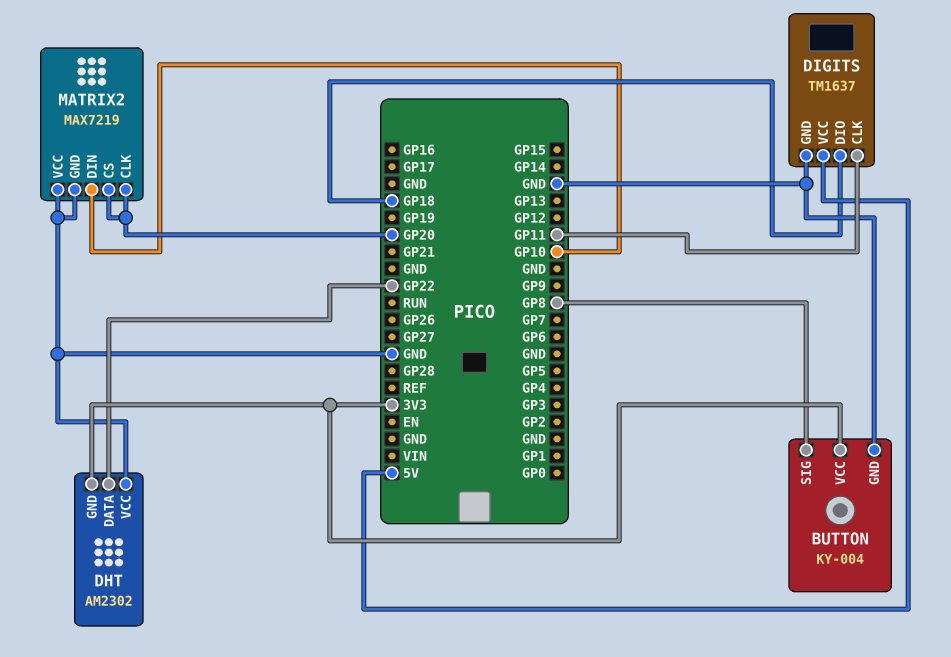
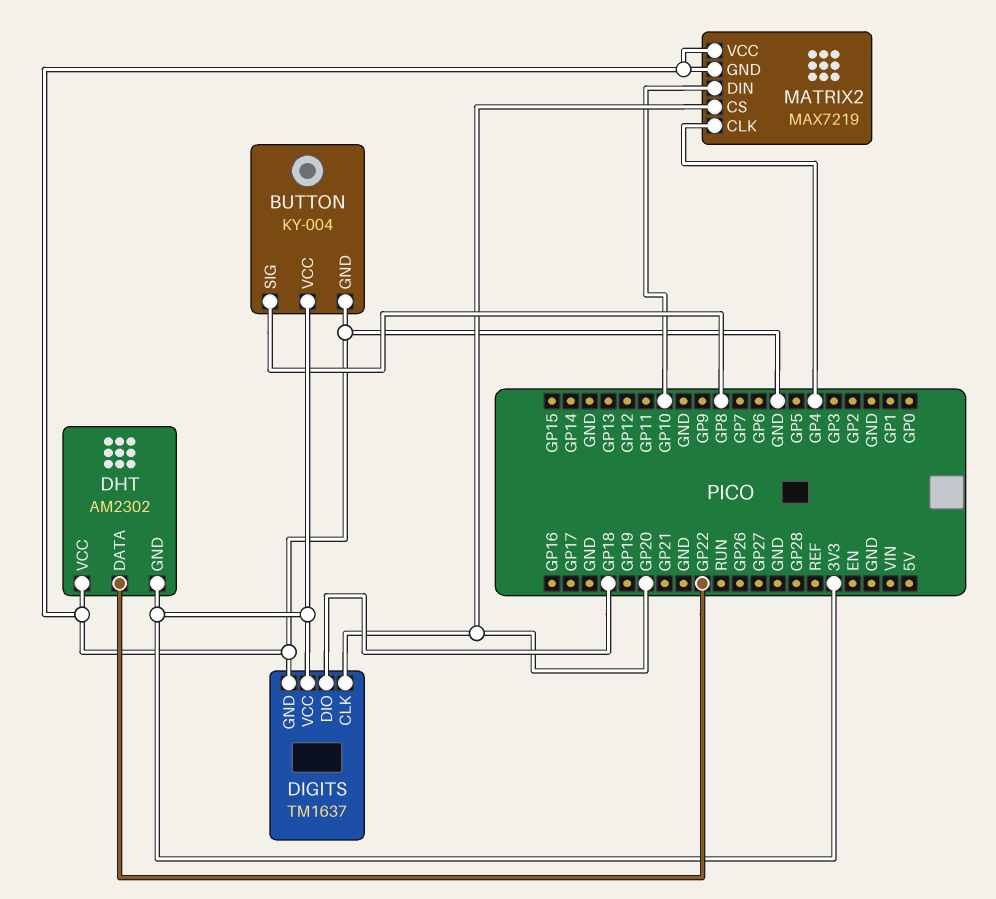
DIGITS pin CLK: GP11 -> GP20
DIGITS pin VCC: 5V -> 3V3
MATRIX2 pin CLK: GP20 -> GP4

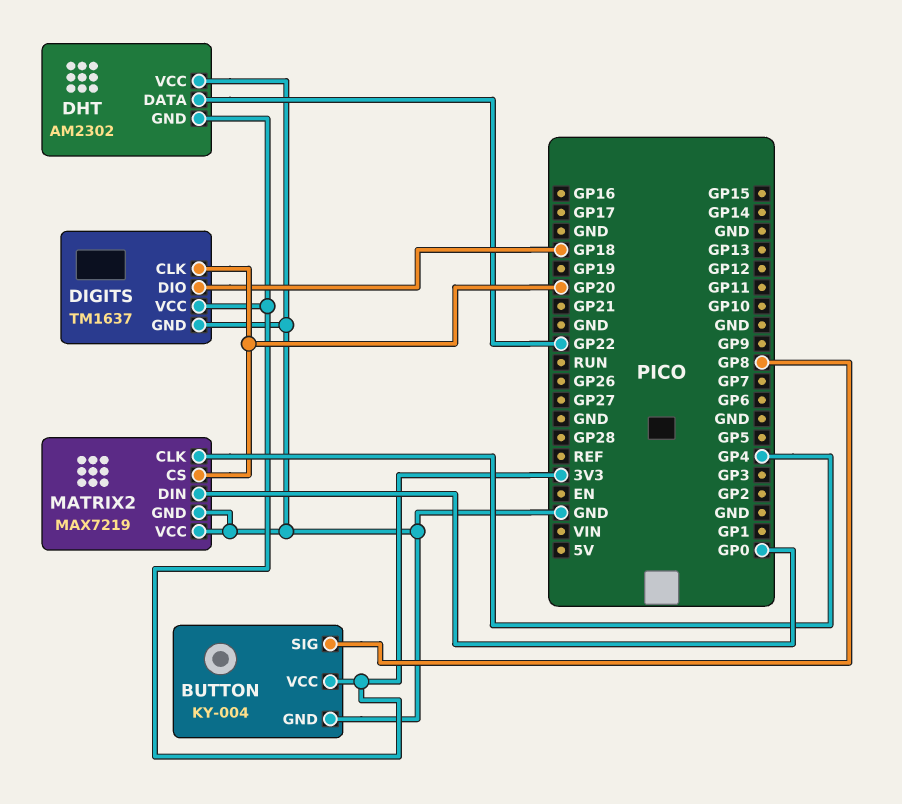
MATRIX2 pin DIN: GP10 -> GP0

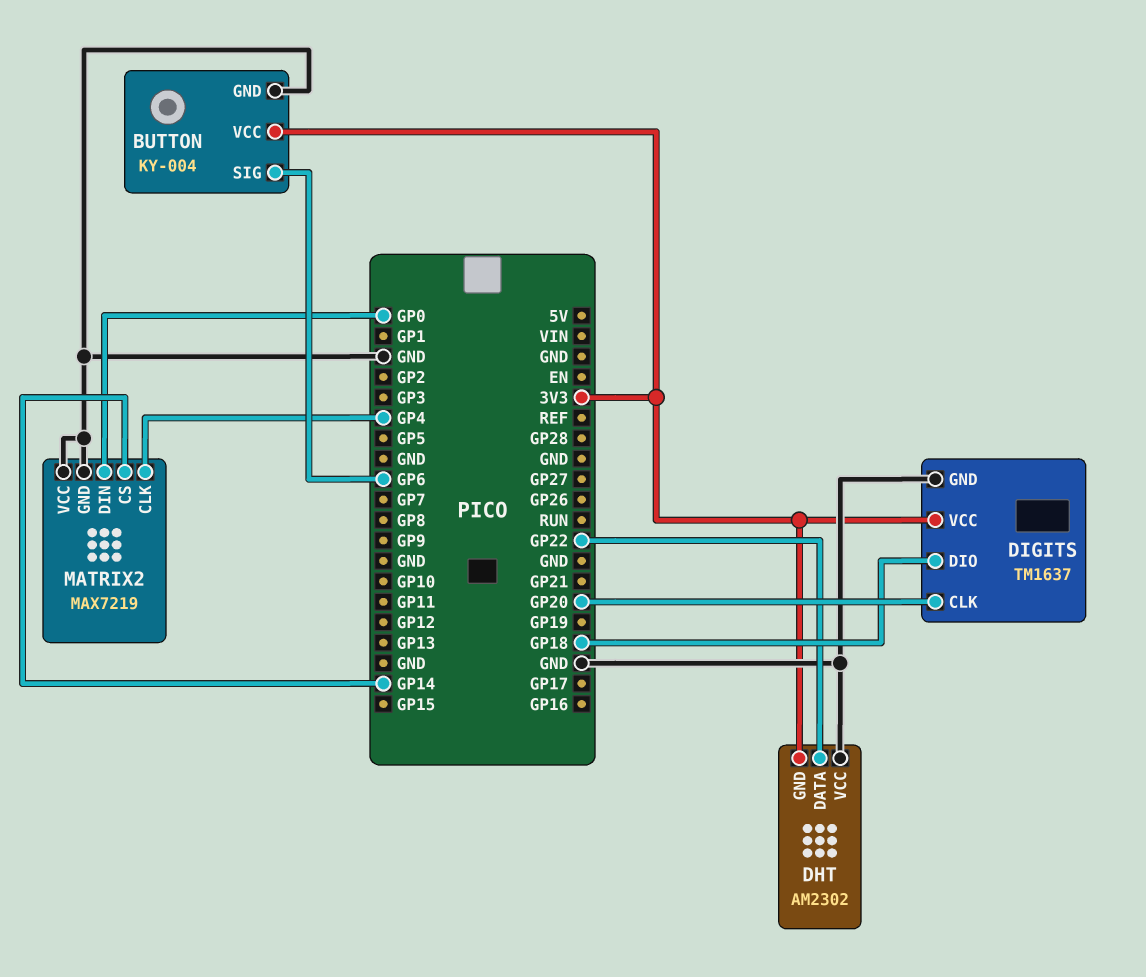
BUTTON pin SIG: GP8 -> GP6
MATRIX2 pin CS: GP20 -> GP14

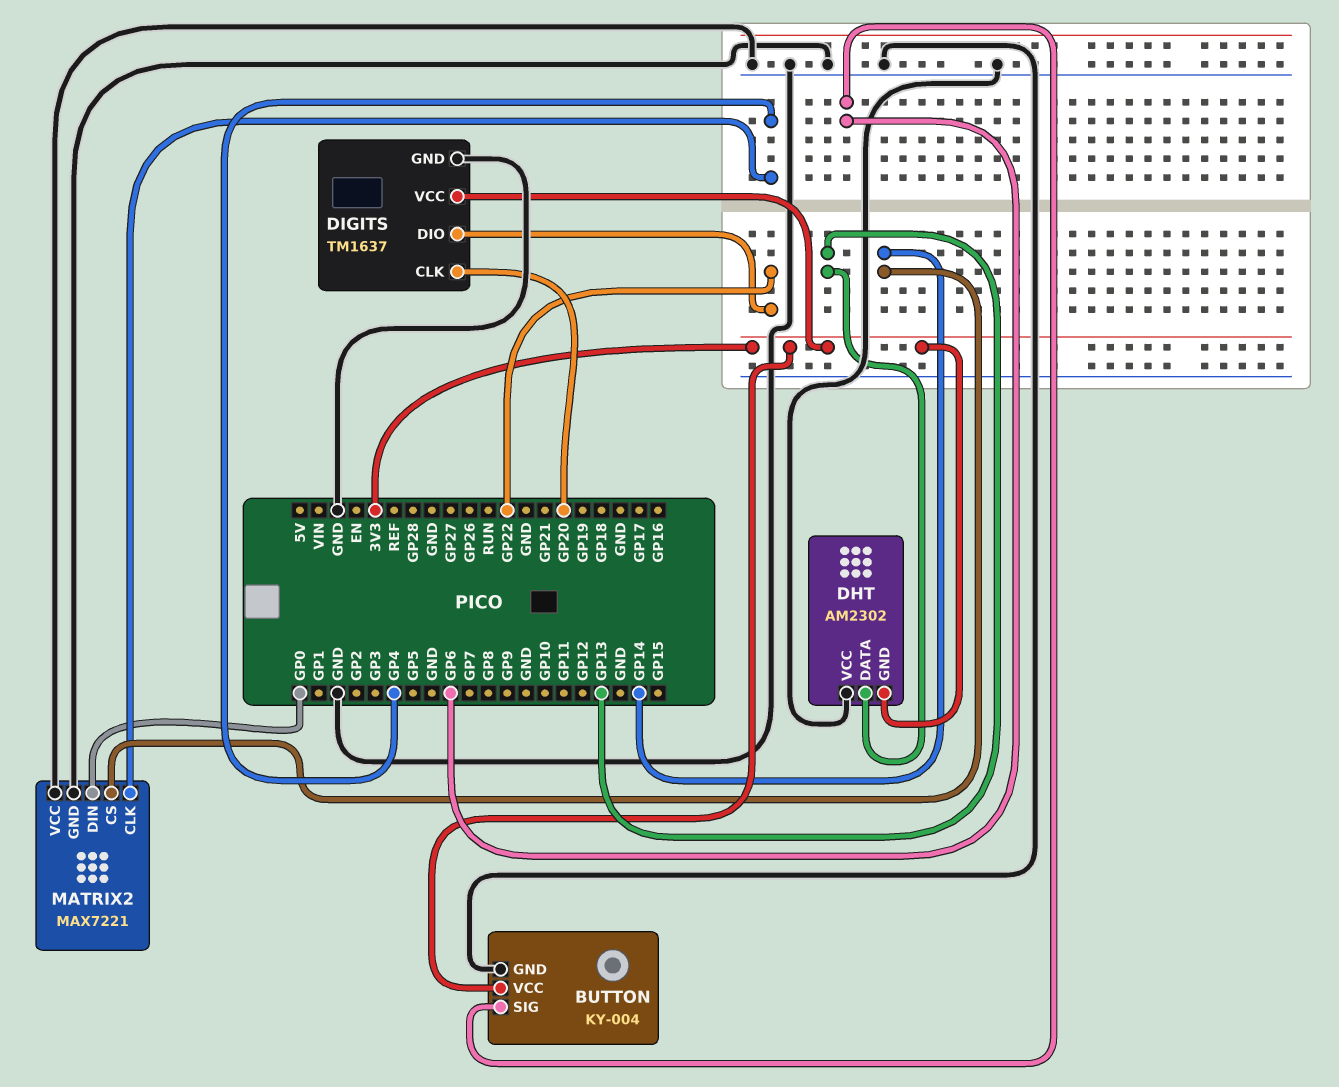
DHT pin DATA: GP22 -> GP13
DIGITS pin DIO: GP18 -> GP22
MATRIX2: MAX7219 -> MAX7221

